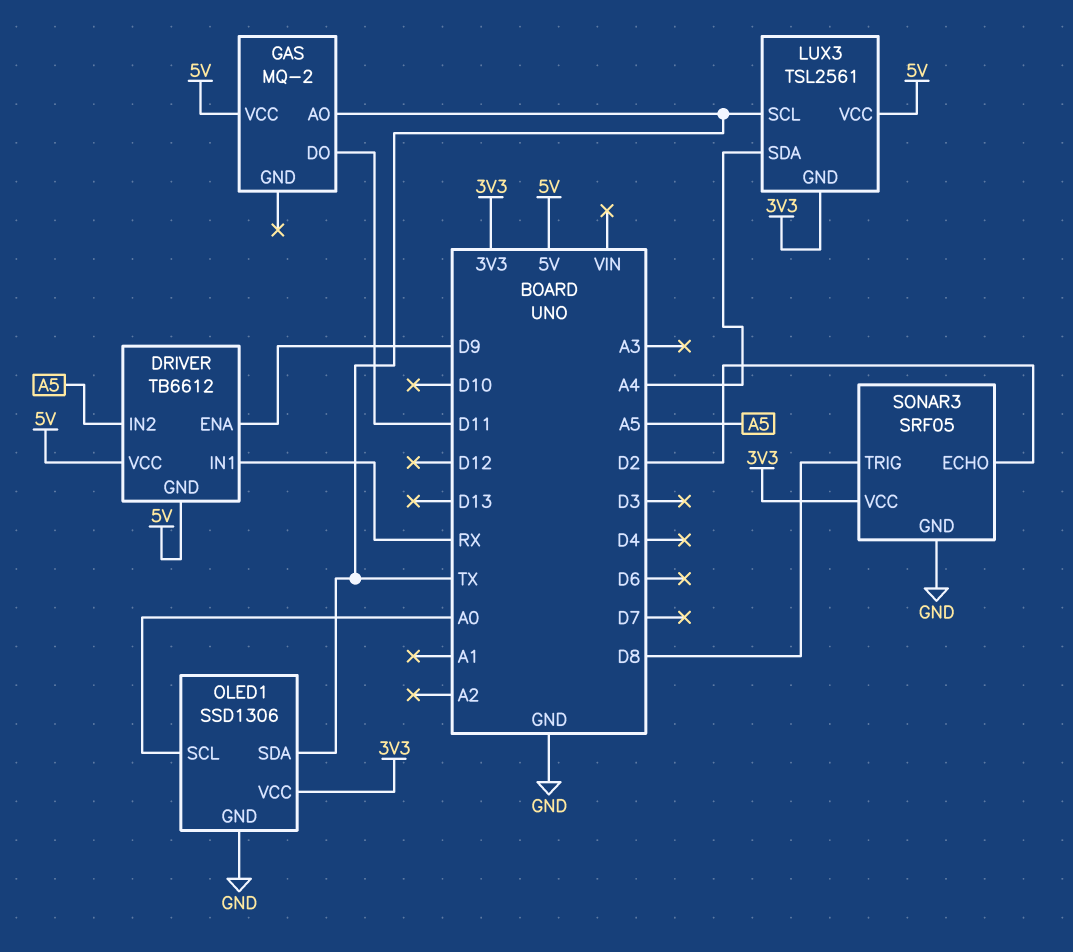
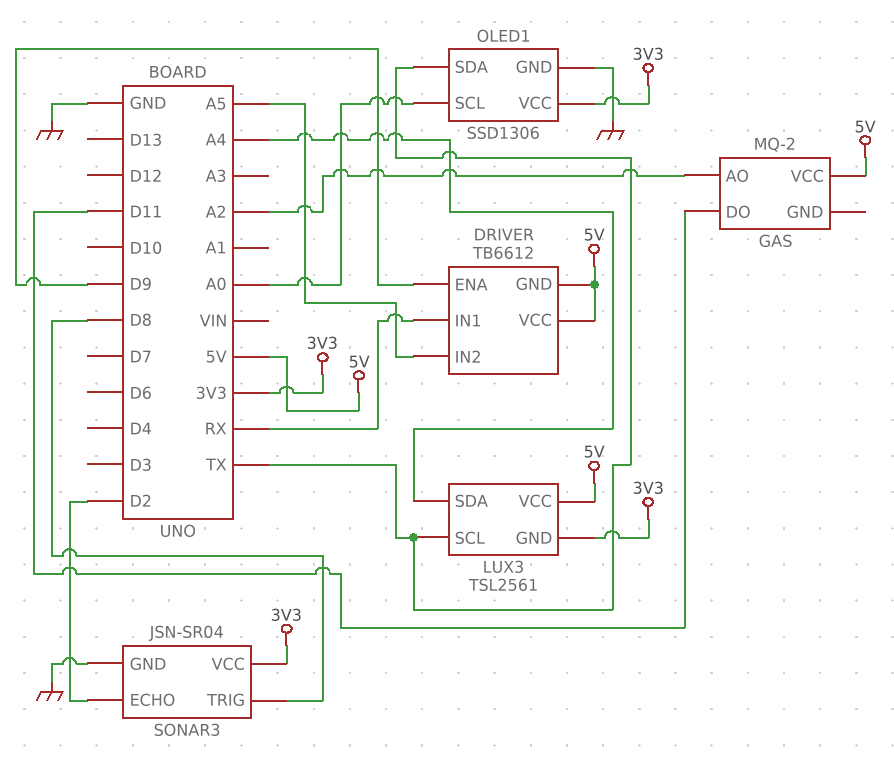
GAS pin AO: TX -> A2
SONAR3: SRF05 -> JSN-SR04

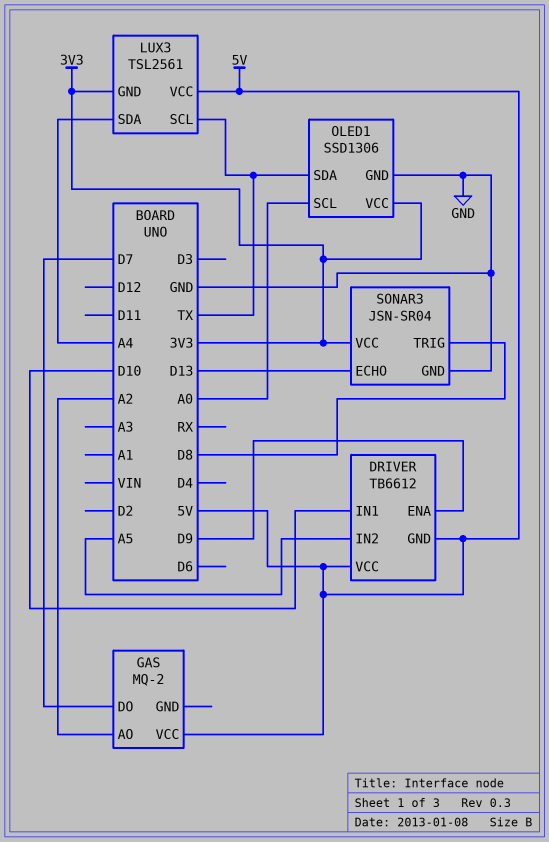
DRIVER pin IN1: RX -> D10
GAS pin DO: D11 -> D7
SONAR3 pin ECHO: D2 -> D13

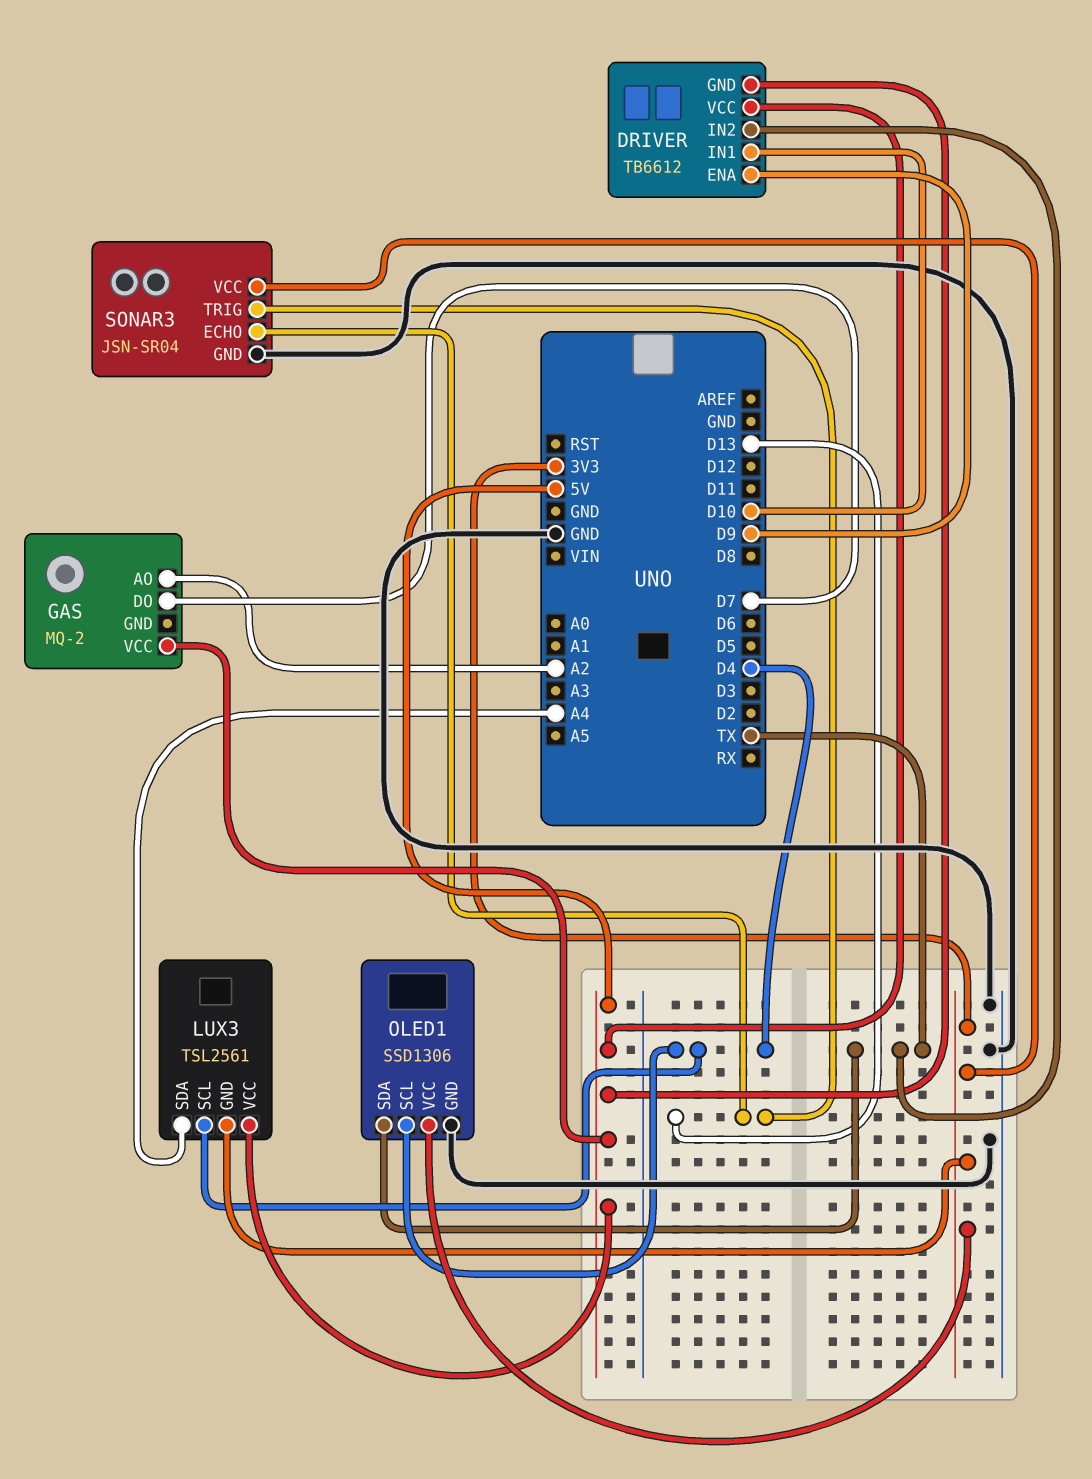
DRIVER pin IN2: A5 -> TX
LUX3 pin SCL: TX -> D4
OLED1 pin SCL: A0 -> D4
SONAR3 pin TRIG: D8 -> D13

